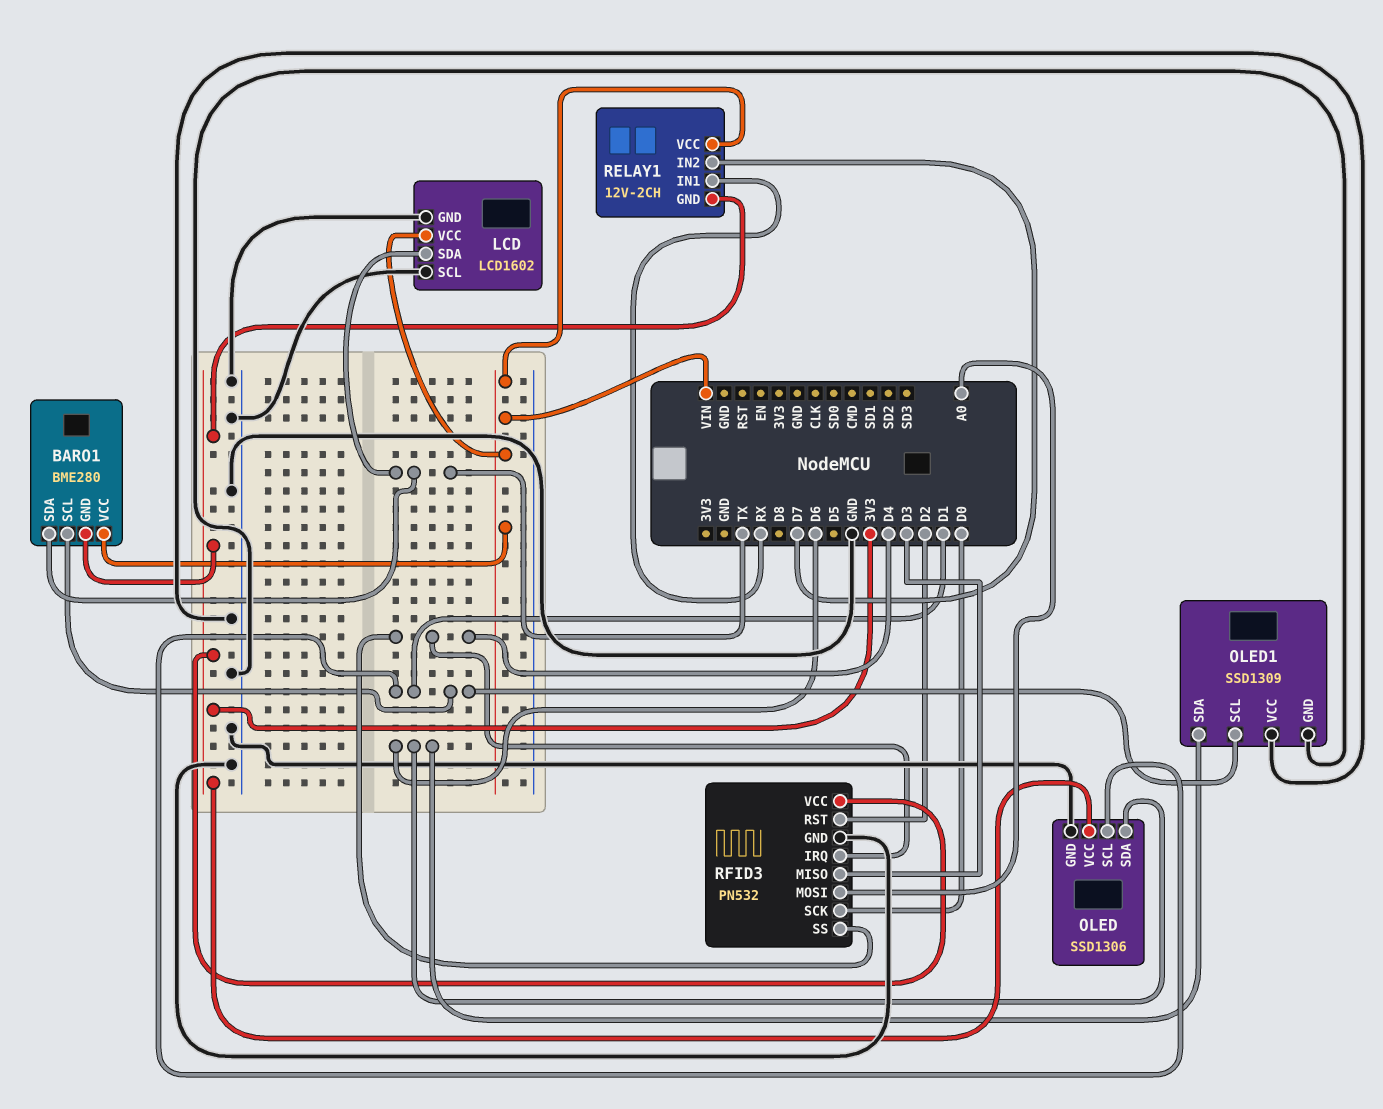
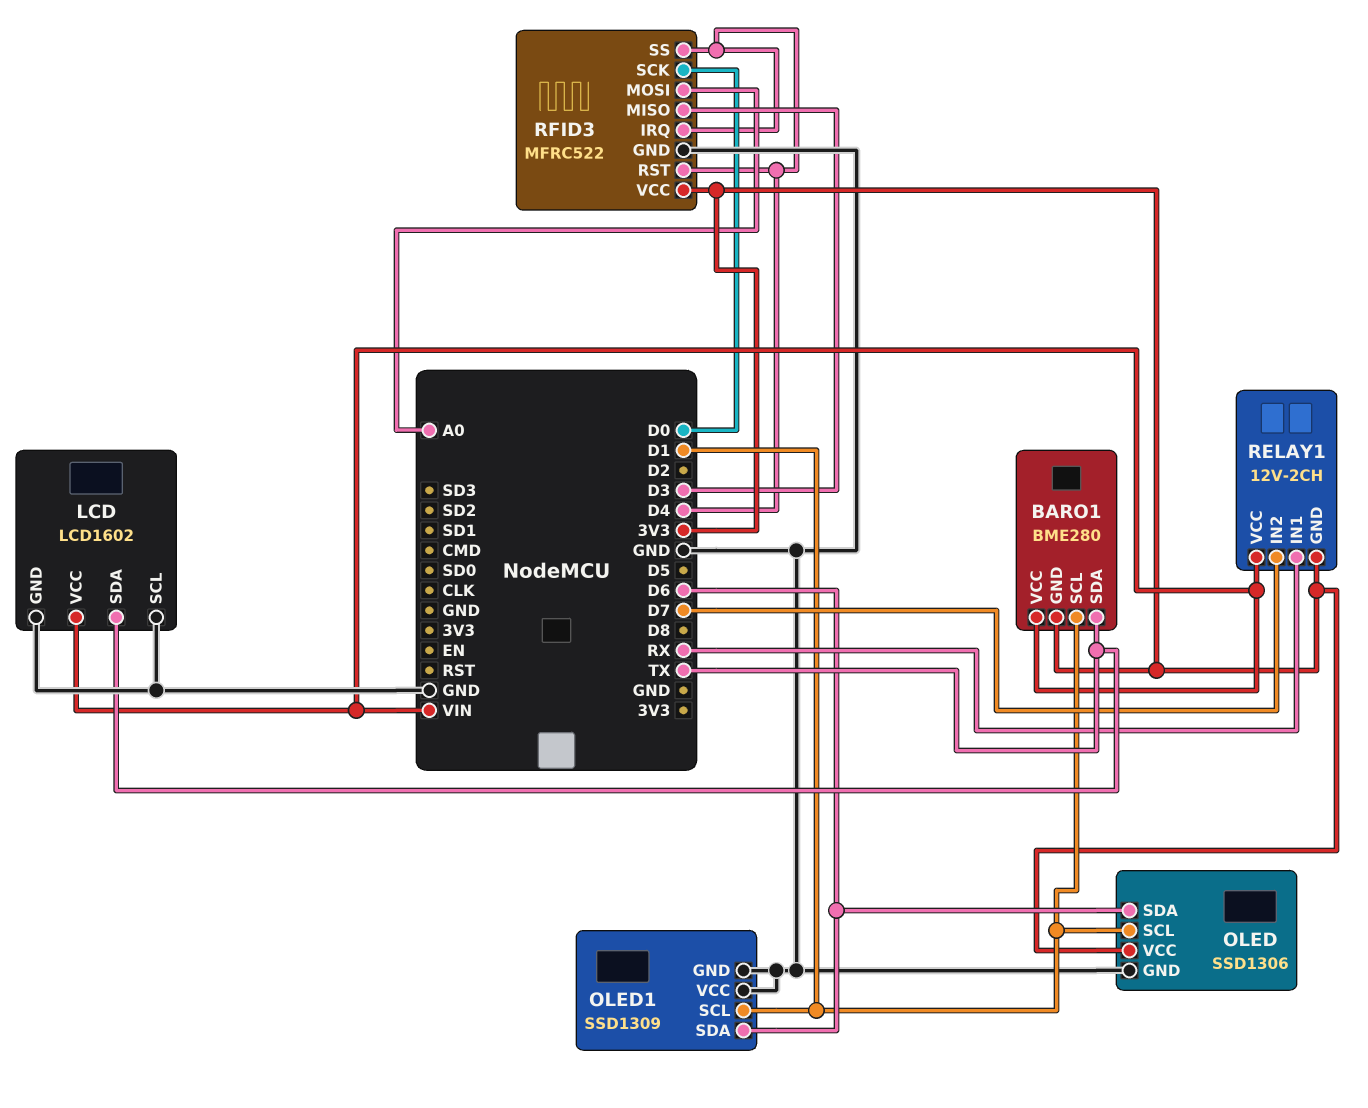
RFID3: PN532 -> MFRC522
RFID3 pin RST: D2 -> D4

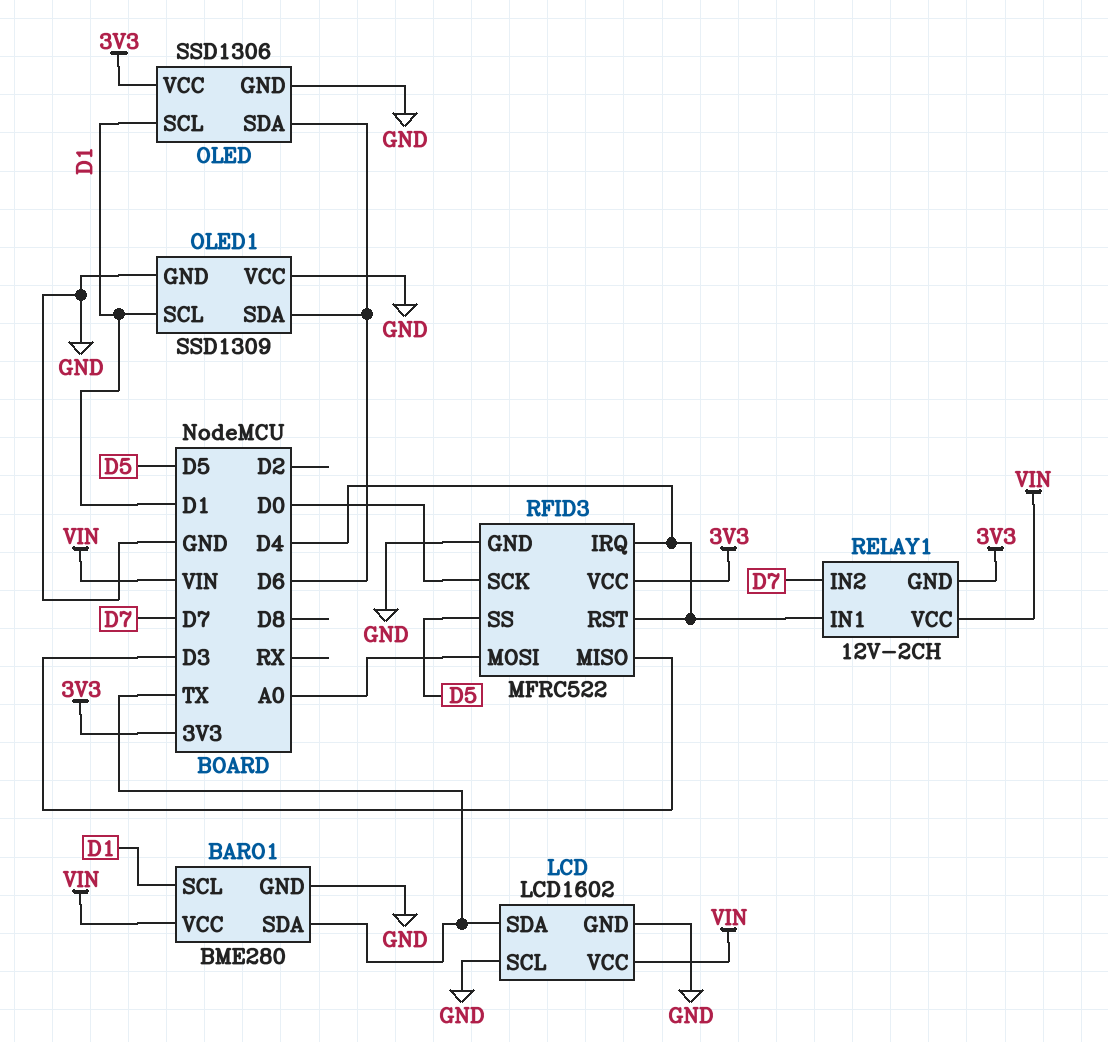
BARO1 pin GND: 3V3 -> GND
RELAY1 pin IN1: RX -> D4
RFID3 pin SS: D4 -> D5

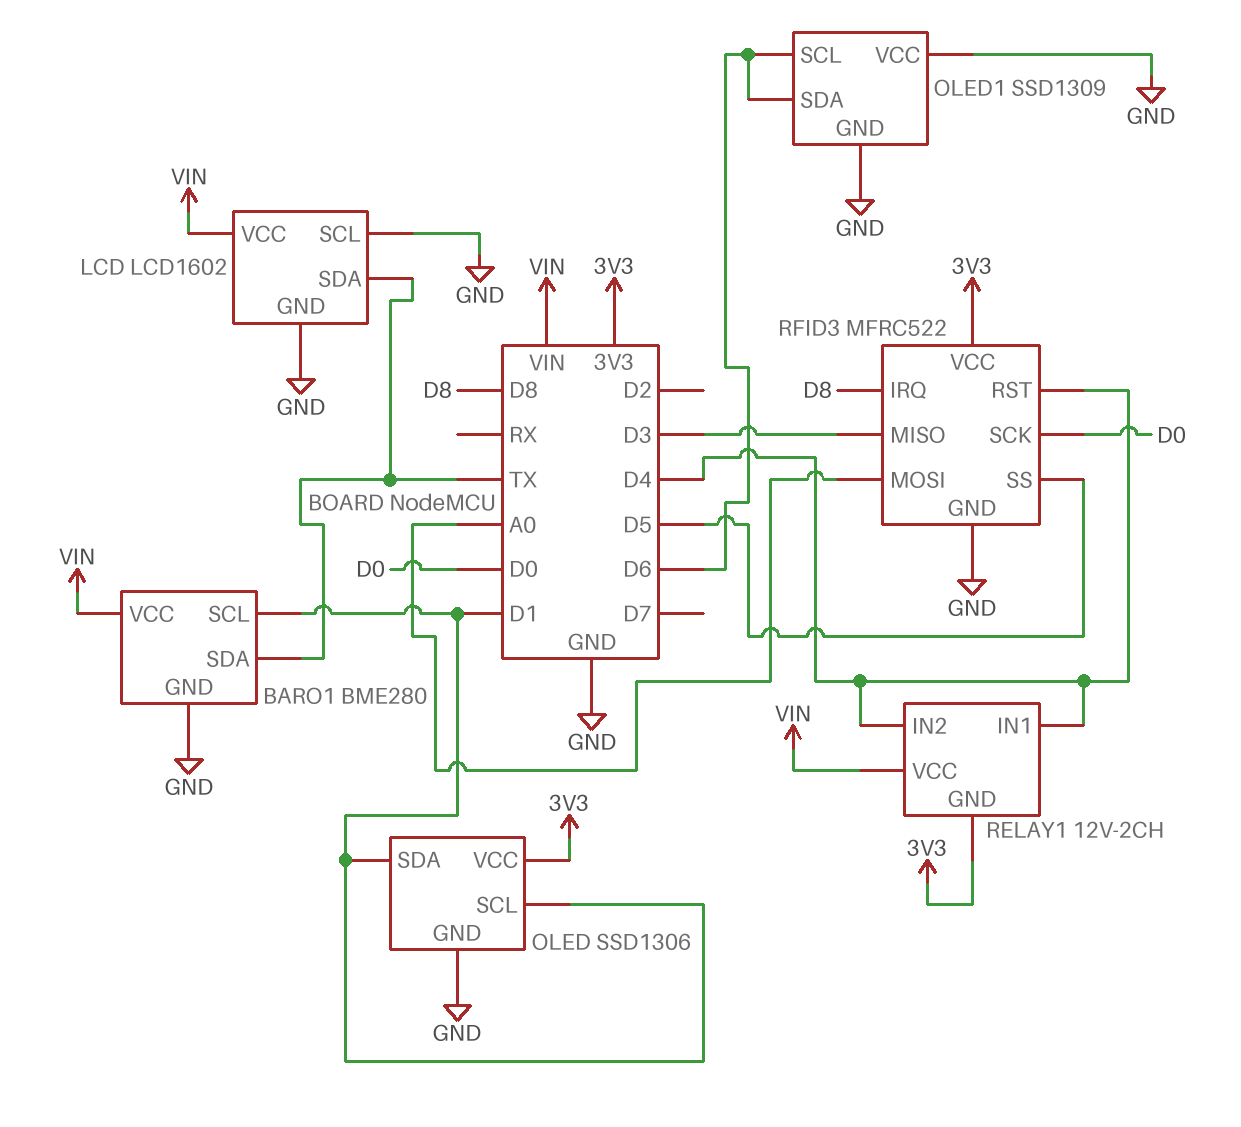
OLED pin SDA: D6 -> D1
OLED1 pin SCL: D1 -> D6
RELAY1 pin IN2: D7 -> D4
RFID3 pin IRQ: D4 -> D8

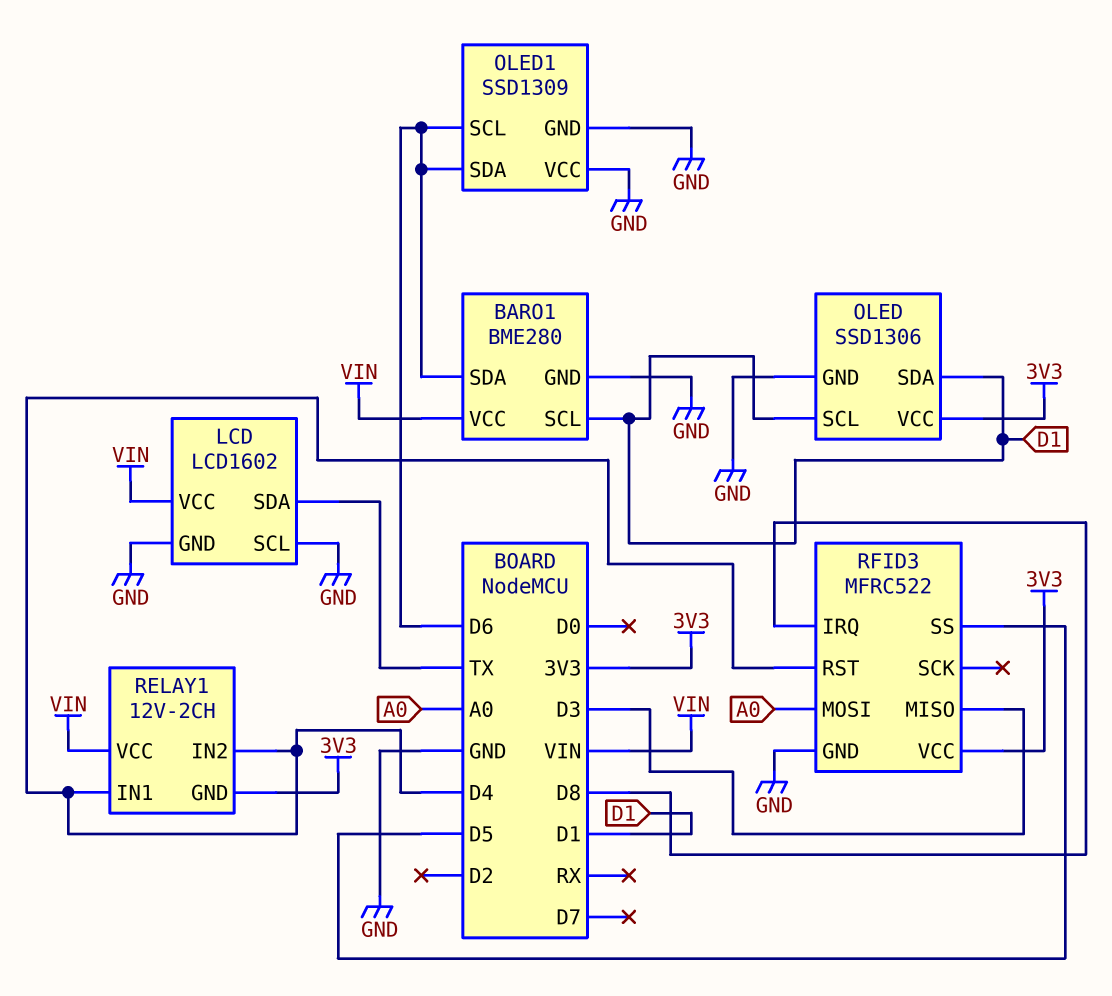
BARO1 pin SDA: TX -> D6
RFID3 pin SCK: D0 -> none

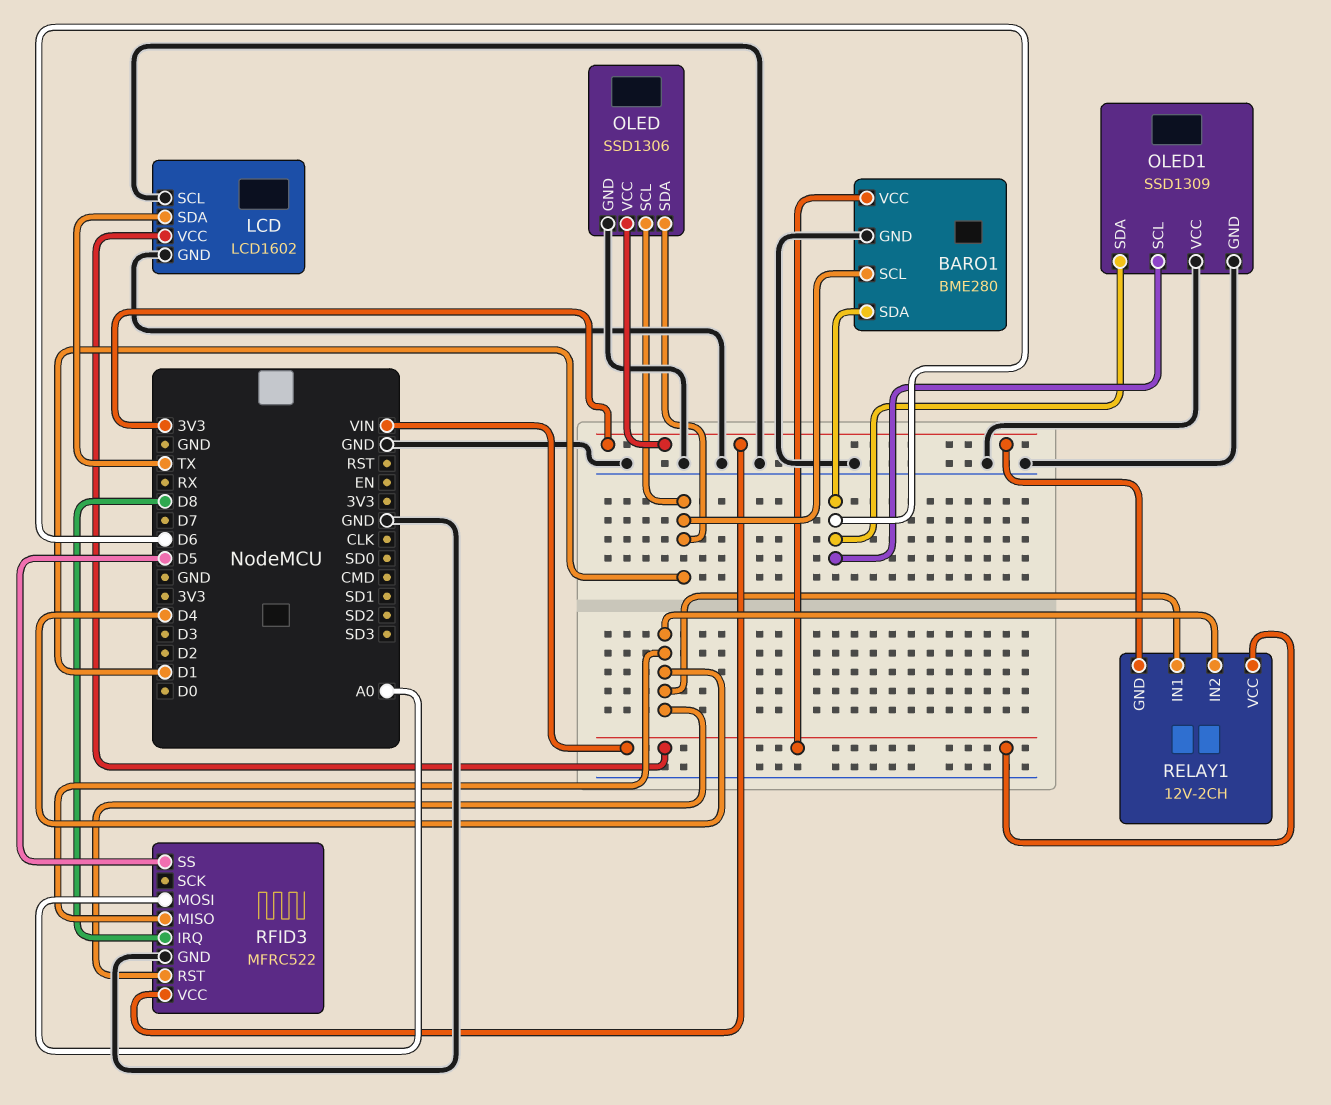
RFID3 pin MISO: D3 -> D4

